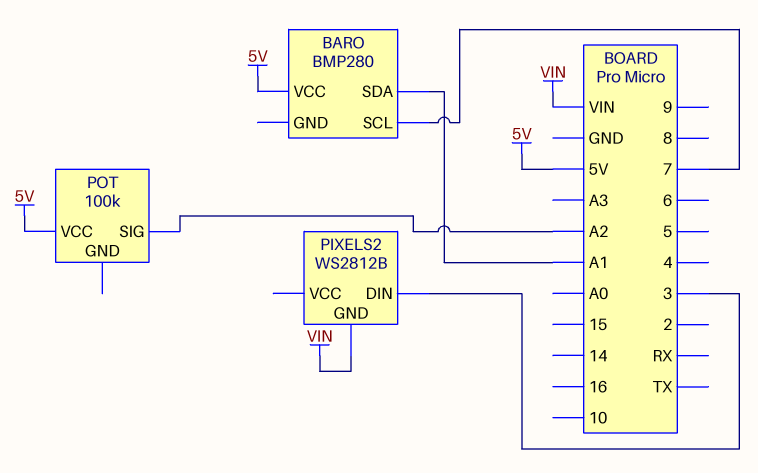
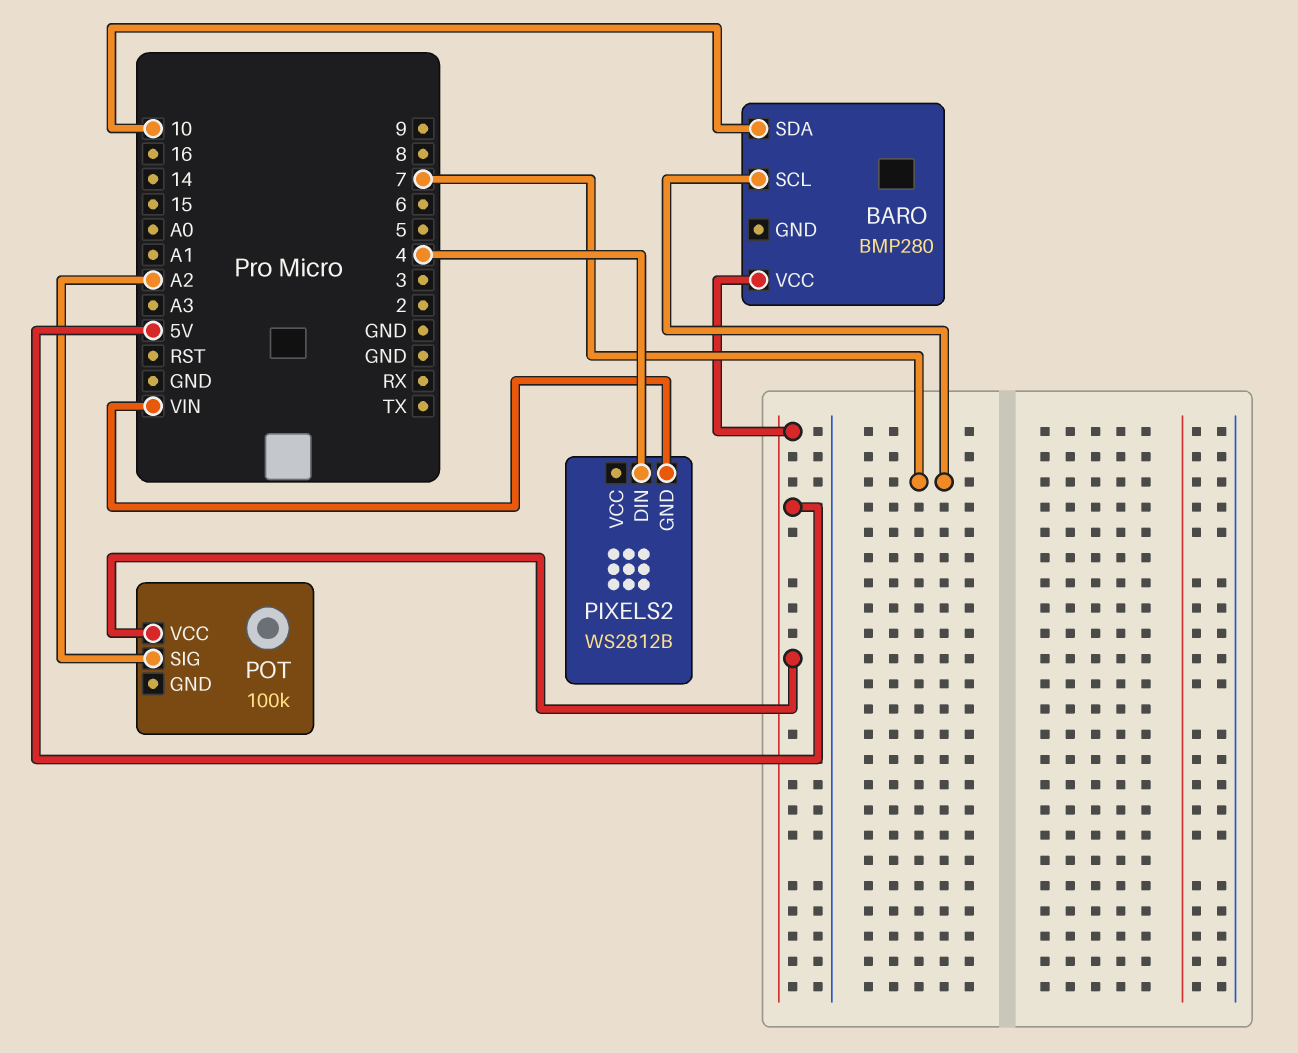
BARO pin SDA: A1 -> 10
PIXELS2 pin DIN: 3 -> 4

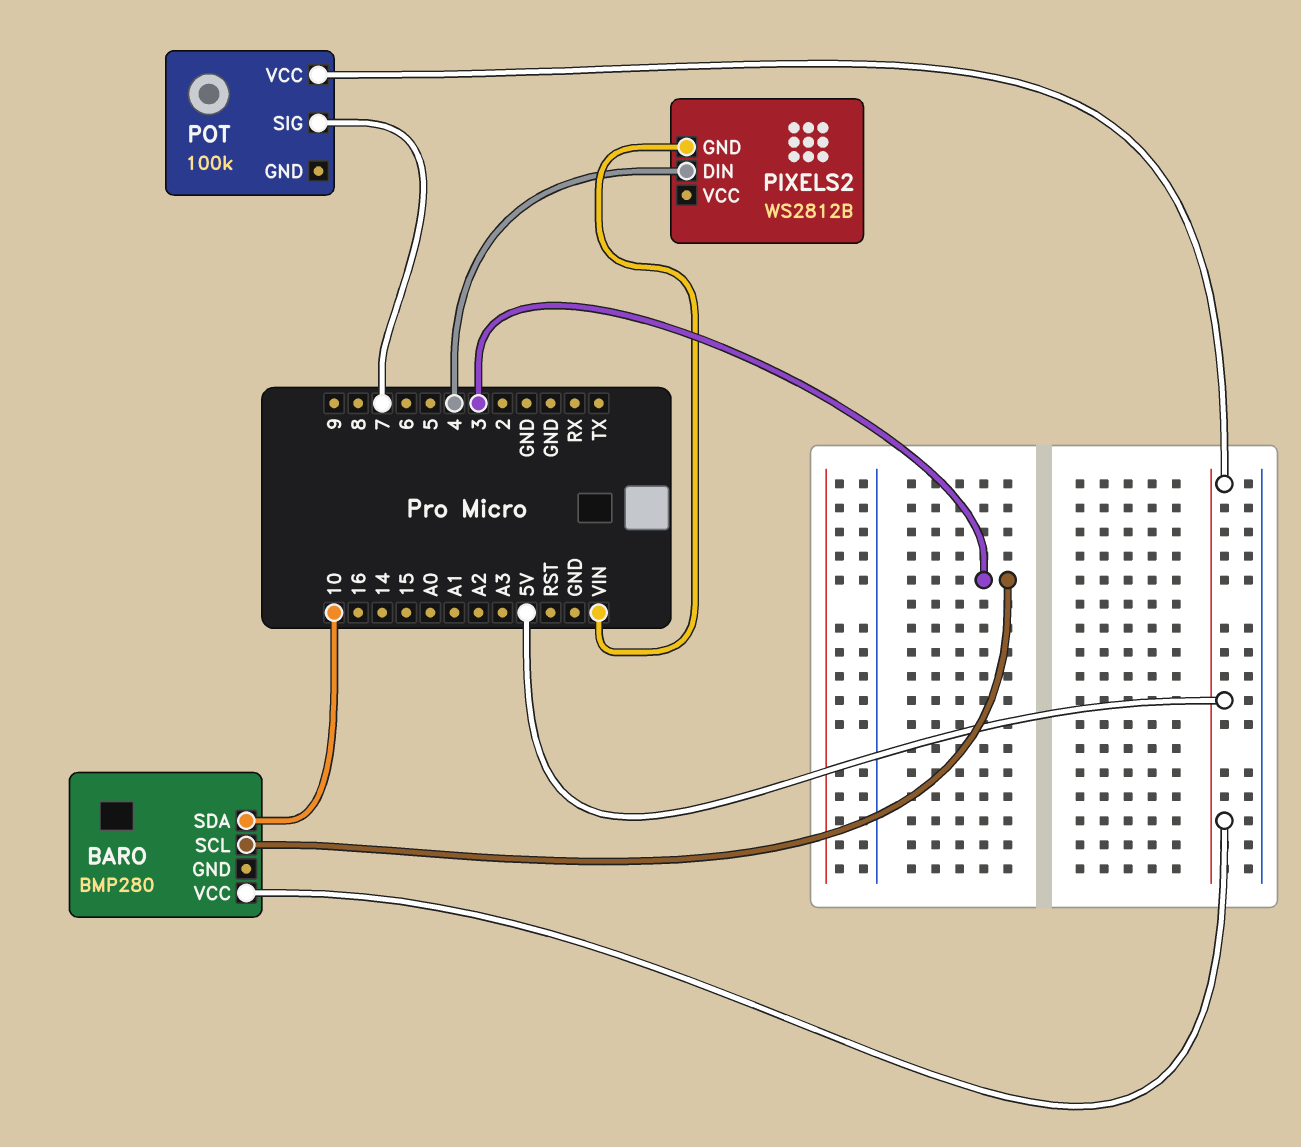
BARO pin SCL: 7 -> 3
POT pin SIG: A2 -> 7

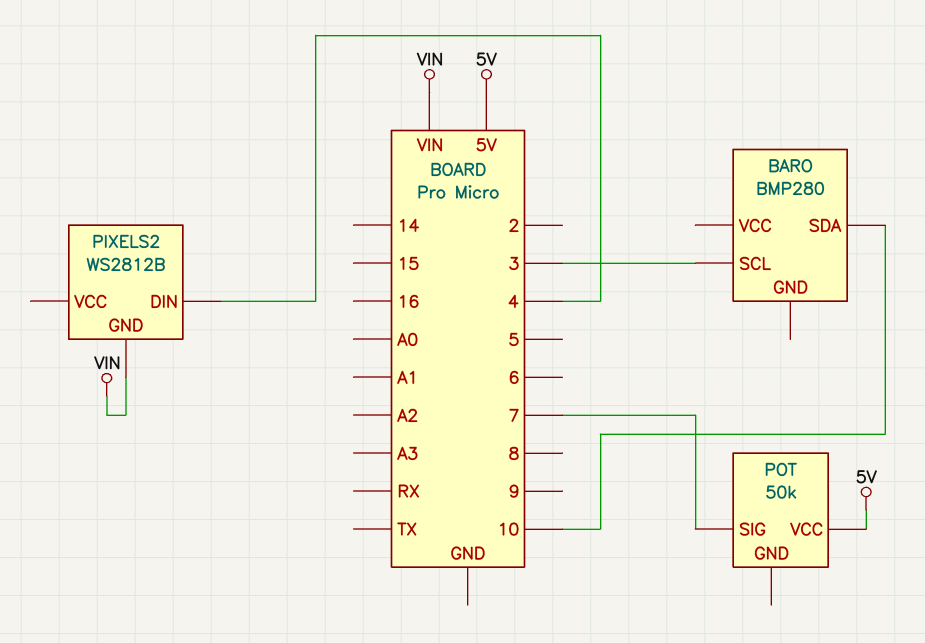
BARO pin VCC: 5V -> none
POT: 100k -> 50k

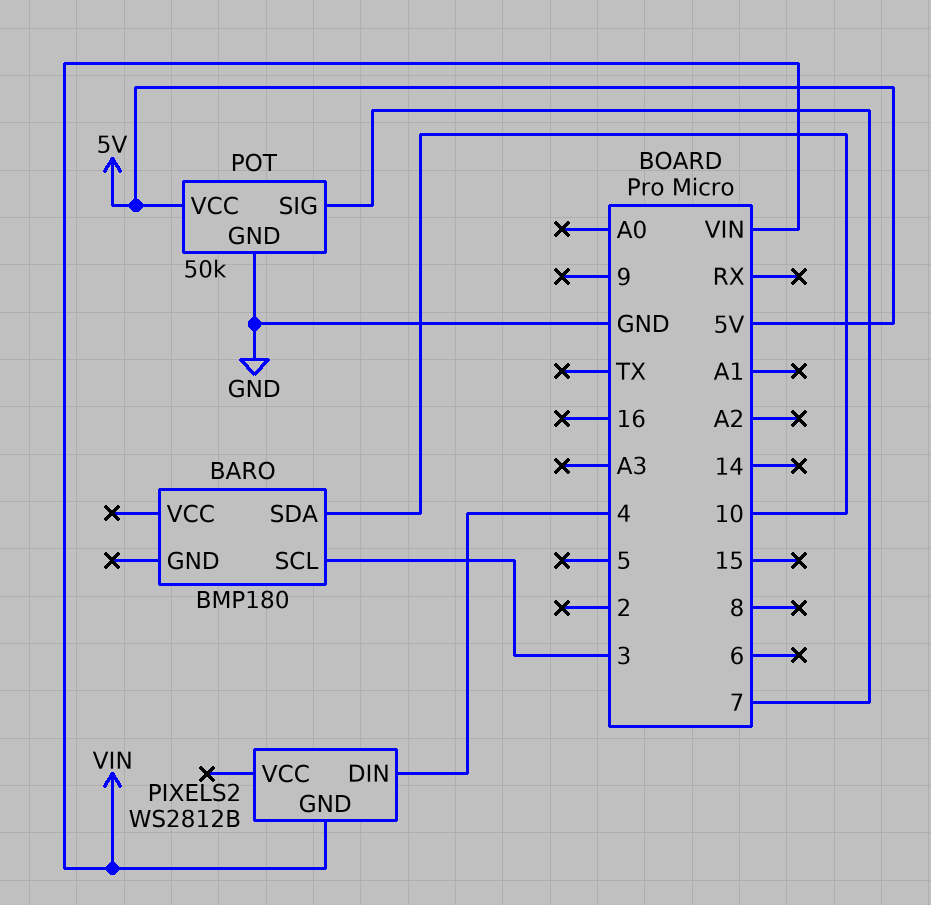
BARO: BMP280 -> BMP180
POT pin GND: none -> GND

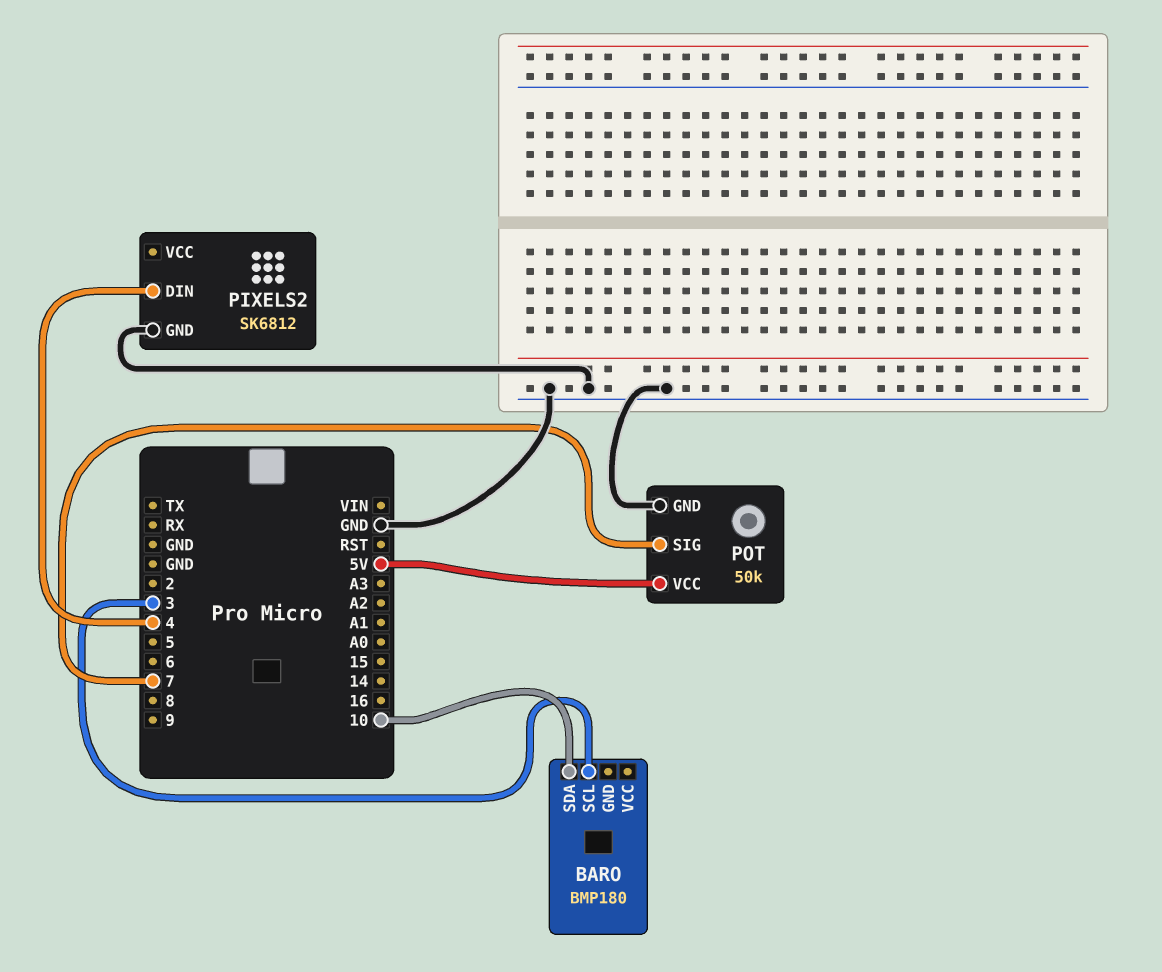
PIXELS2: WS2812B -> SK6812
PIXELS2 pin GND: VIN -> GND

